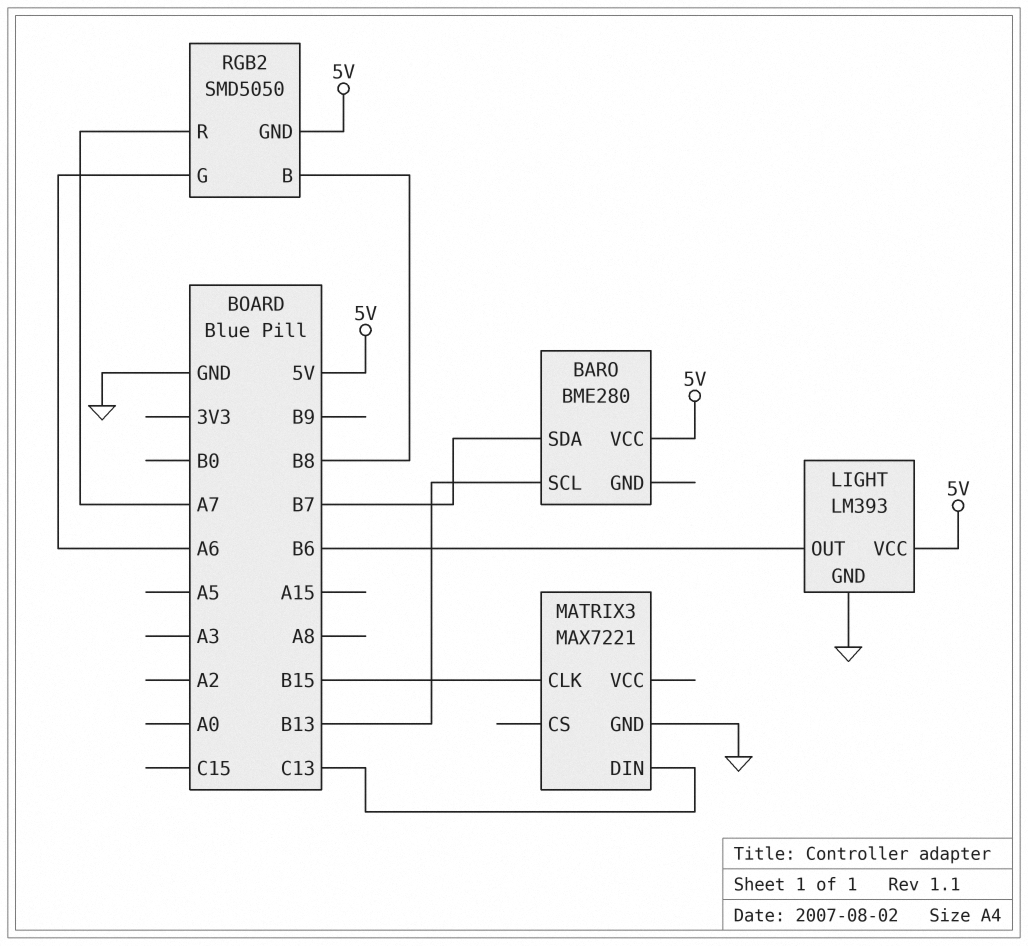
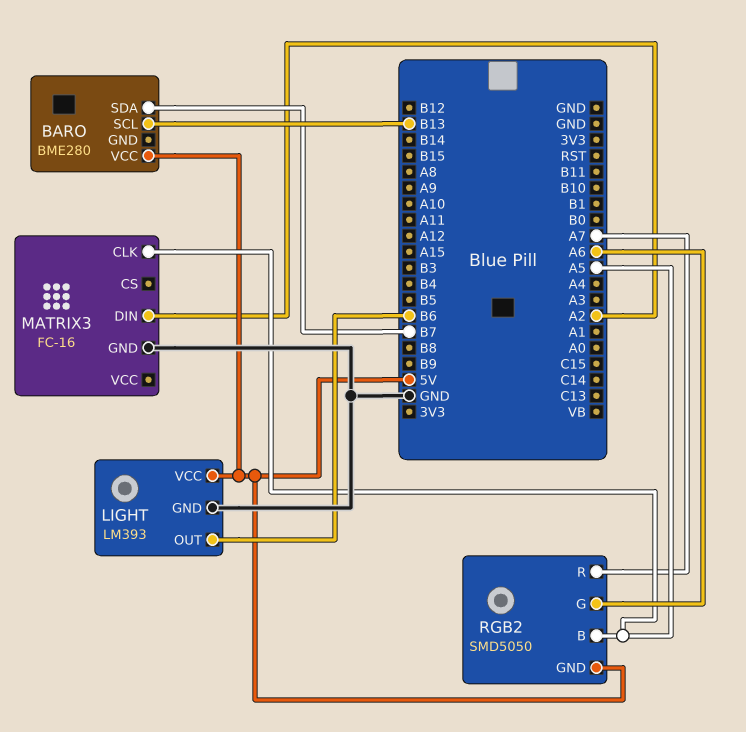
MATRIX3: MAX7221 -> FC-16
MATRIX3 pin CLK: B15 -> A5
MATRIX3 pin DIN: C13 -> A2
RGB2 pin B: B8 -> A5

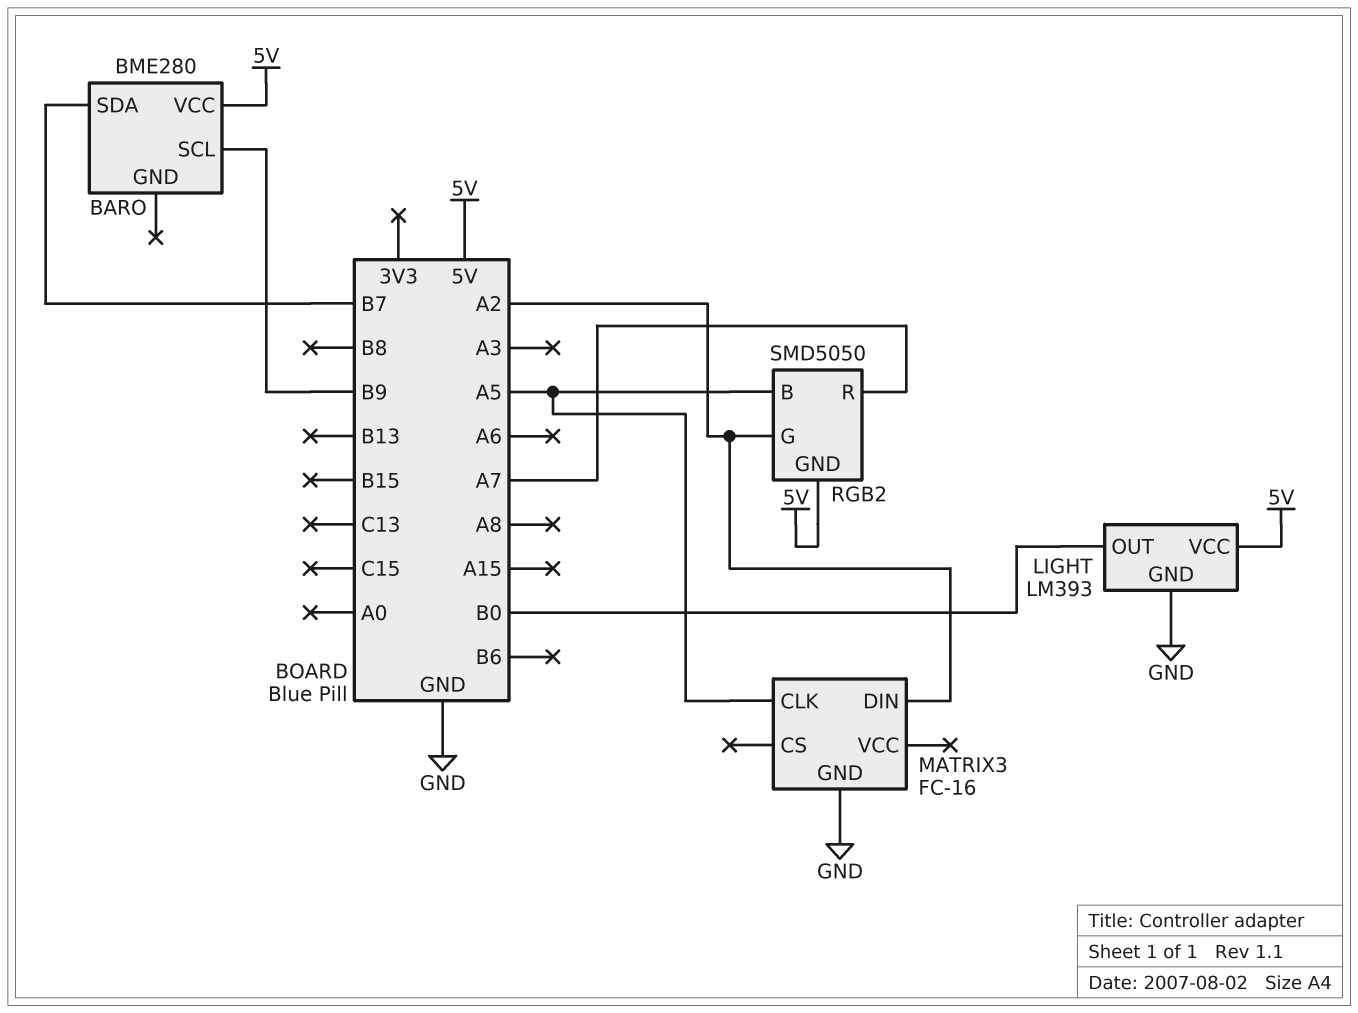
BARO pin SCL: B13 -> B9
LIGHT pin OUT: B6 -> B0
RGB2 pin G: A6 -> A2

